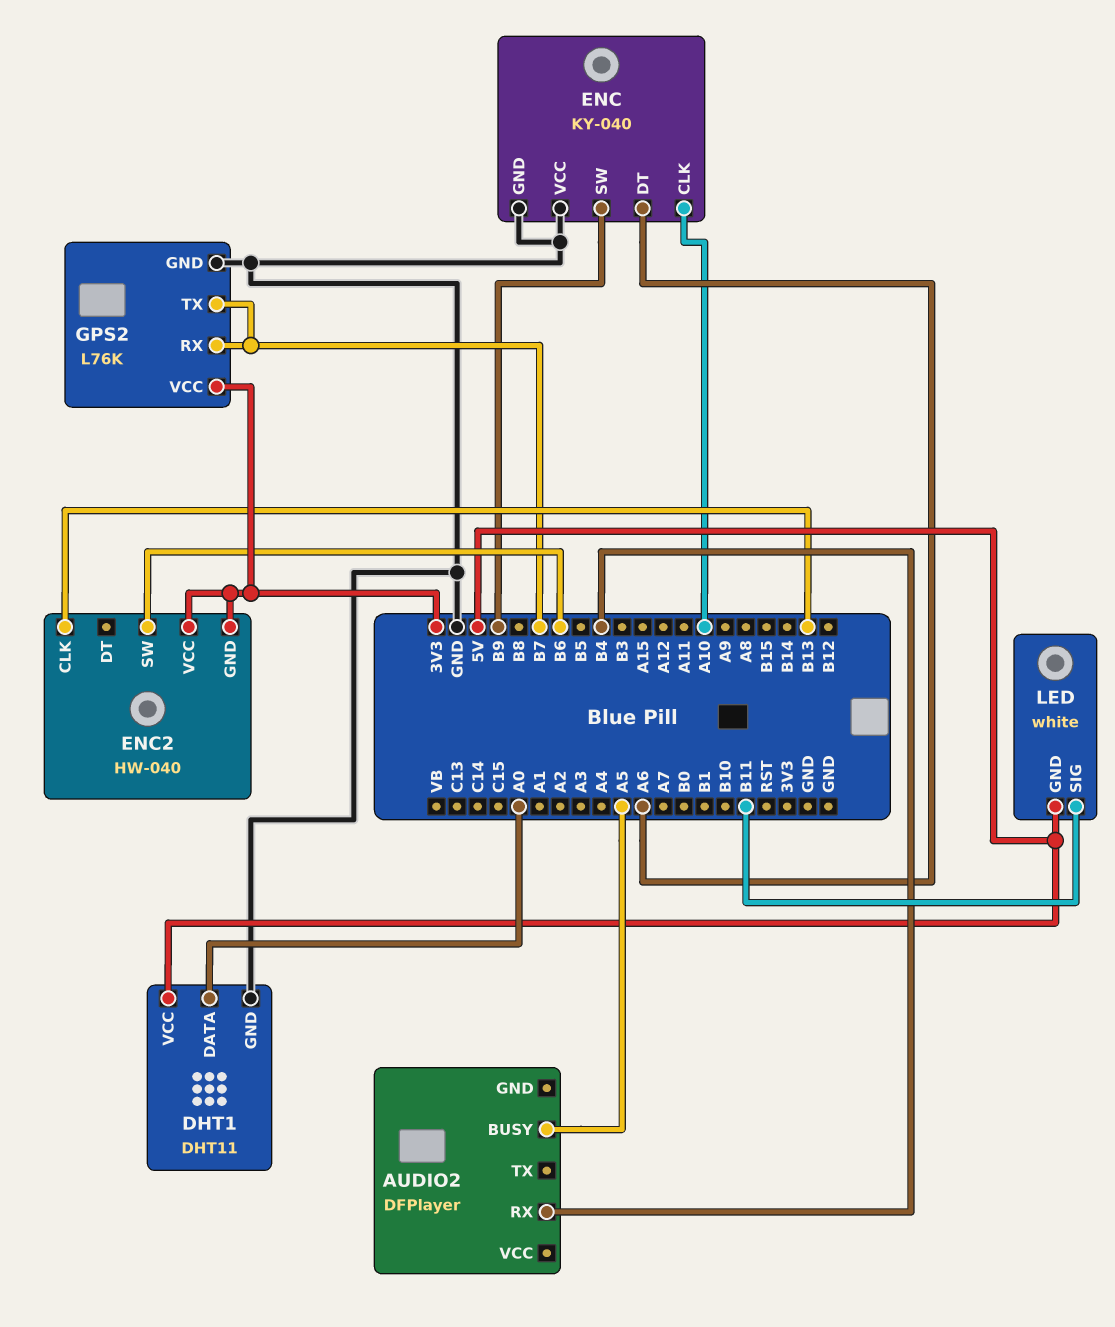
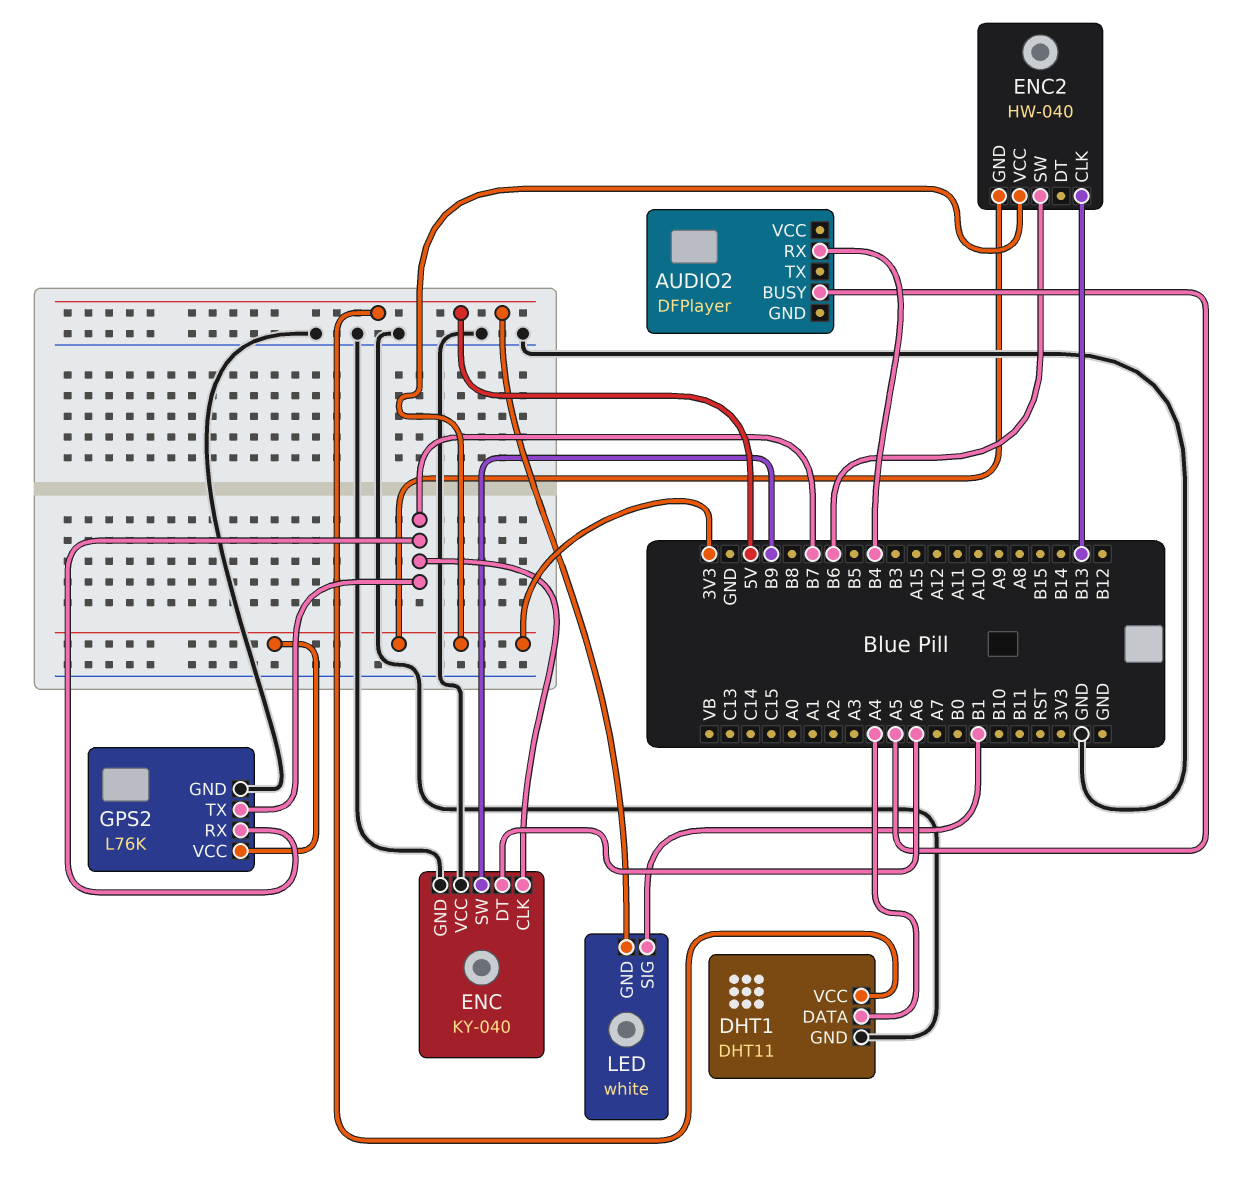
DHT1 pin DATA: A0 -> A4
ENC pin CLK: A10 -> B7
LED pin SIG: B11 -> B1

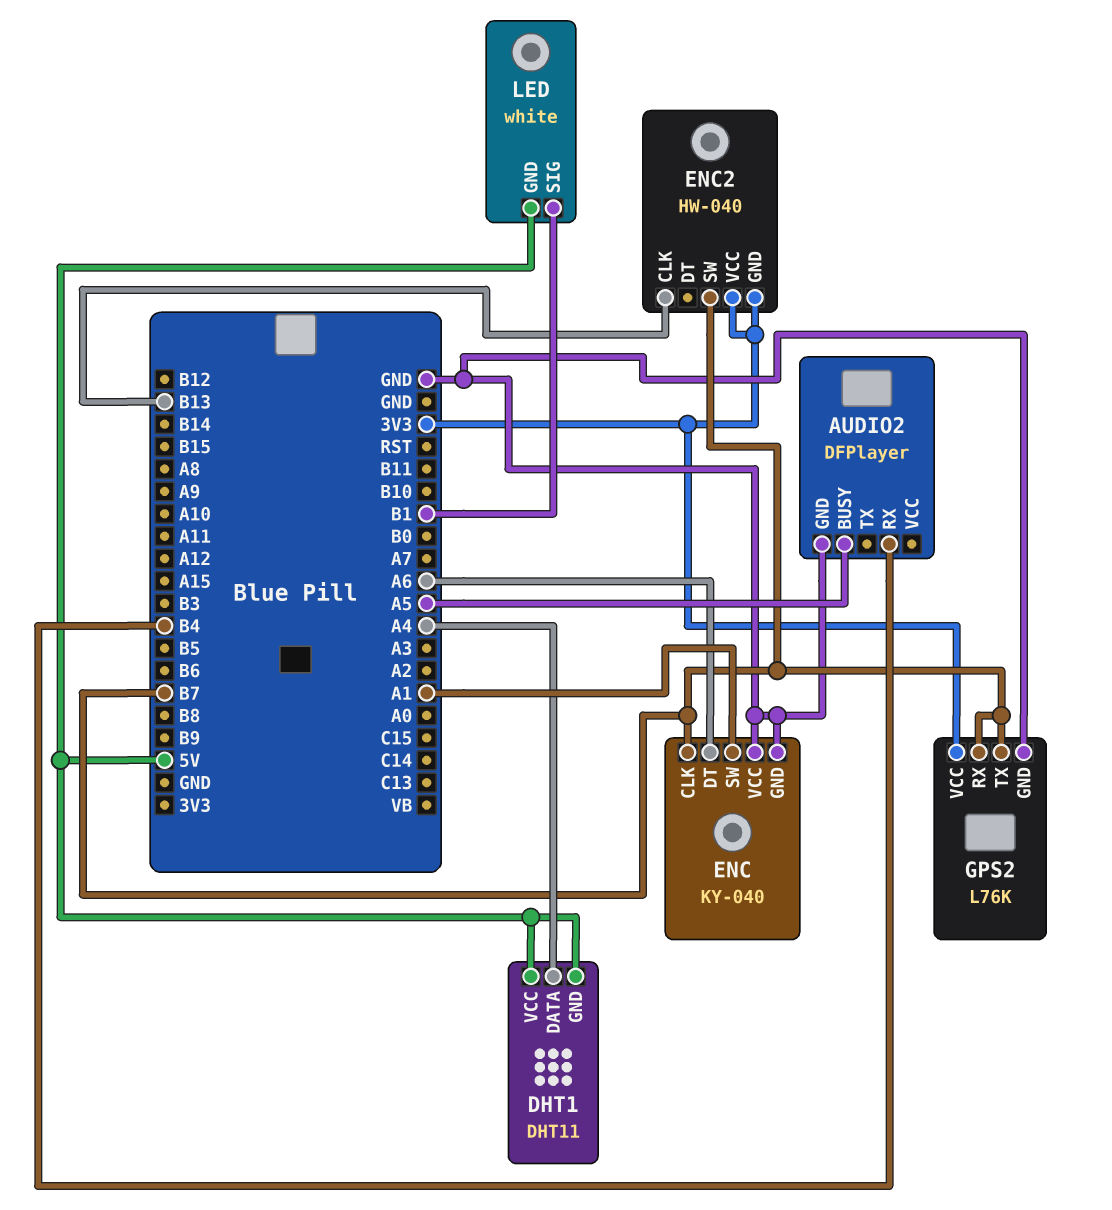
AUDIO2 pin GND: none -> GND
DHT1 pin GND: GND -> 5V
ENC pin SW: B9 -> A1
ENC2 pin SW: B6 -> B7

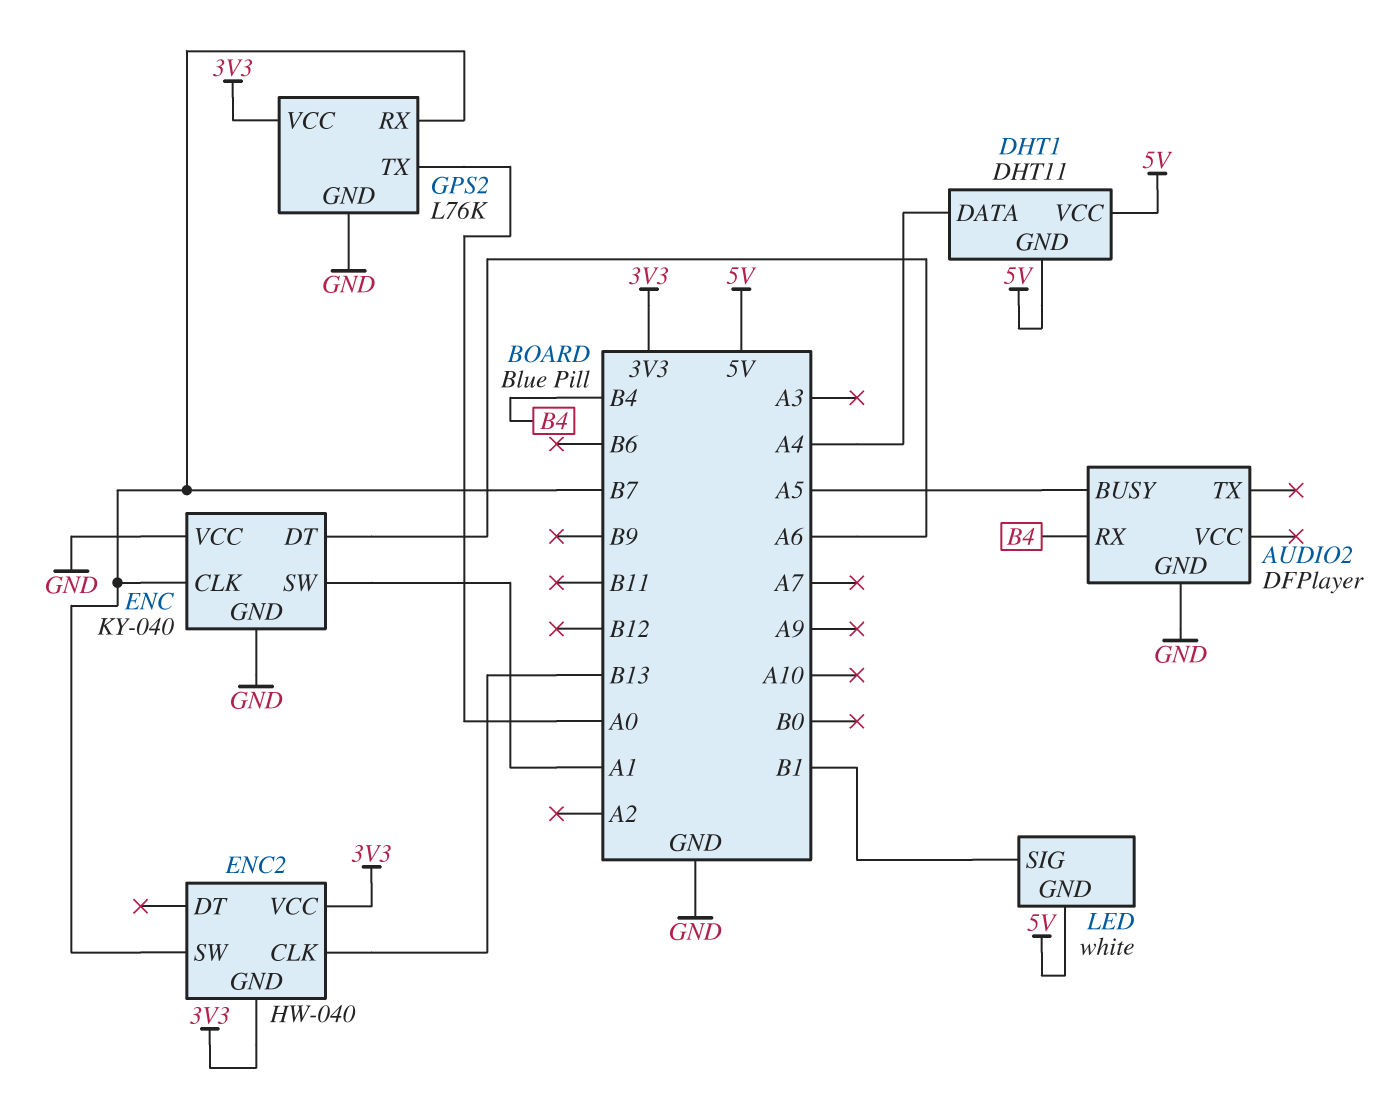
GPS2 pin TX: B7 -> A0

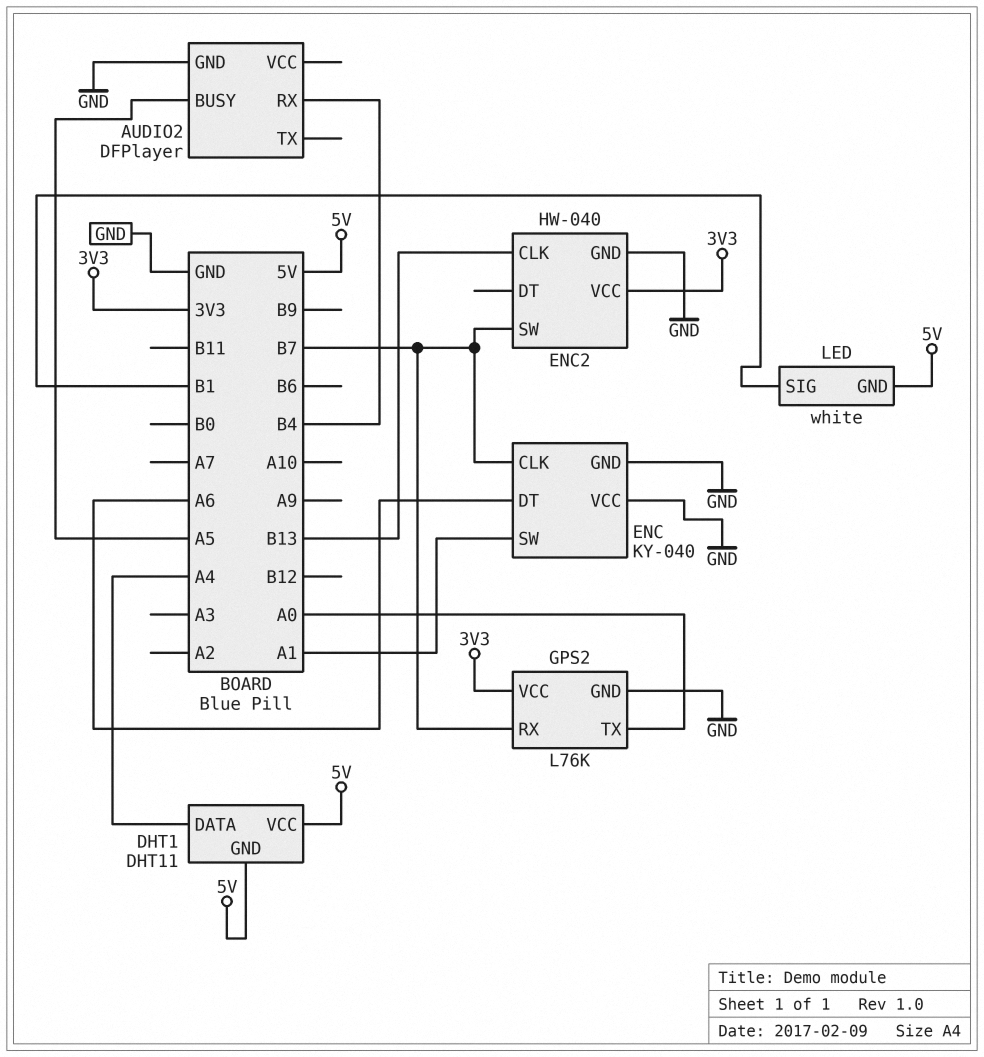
ENC2 pin GND: 3V3 -> GND

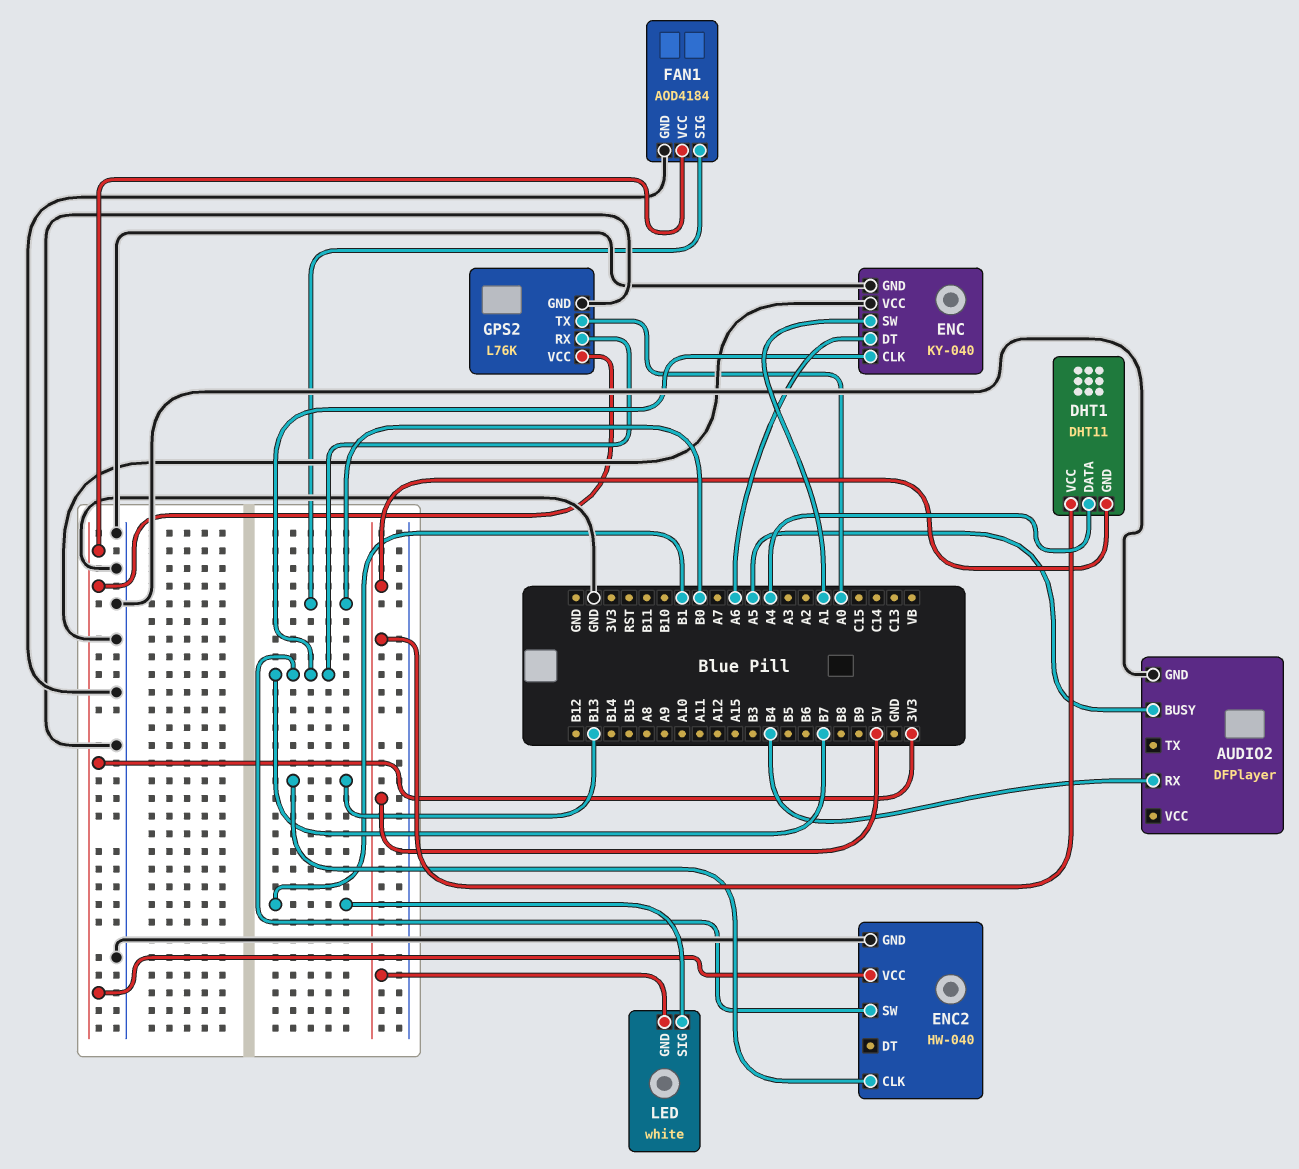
FAN1: none -> AOD4184
FAN1 pin GND: none -> GND
FAN1 pin SIG: none -> B0
FAN1 pin VCC: none -> 3V3

